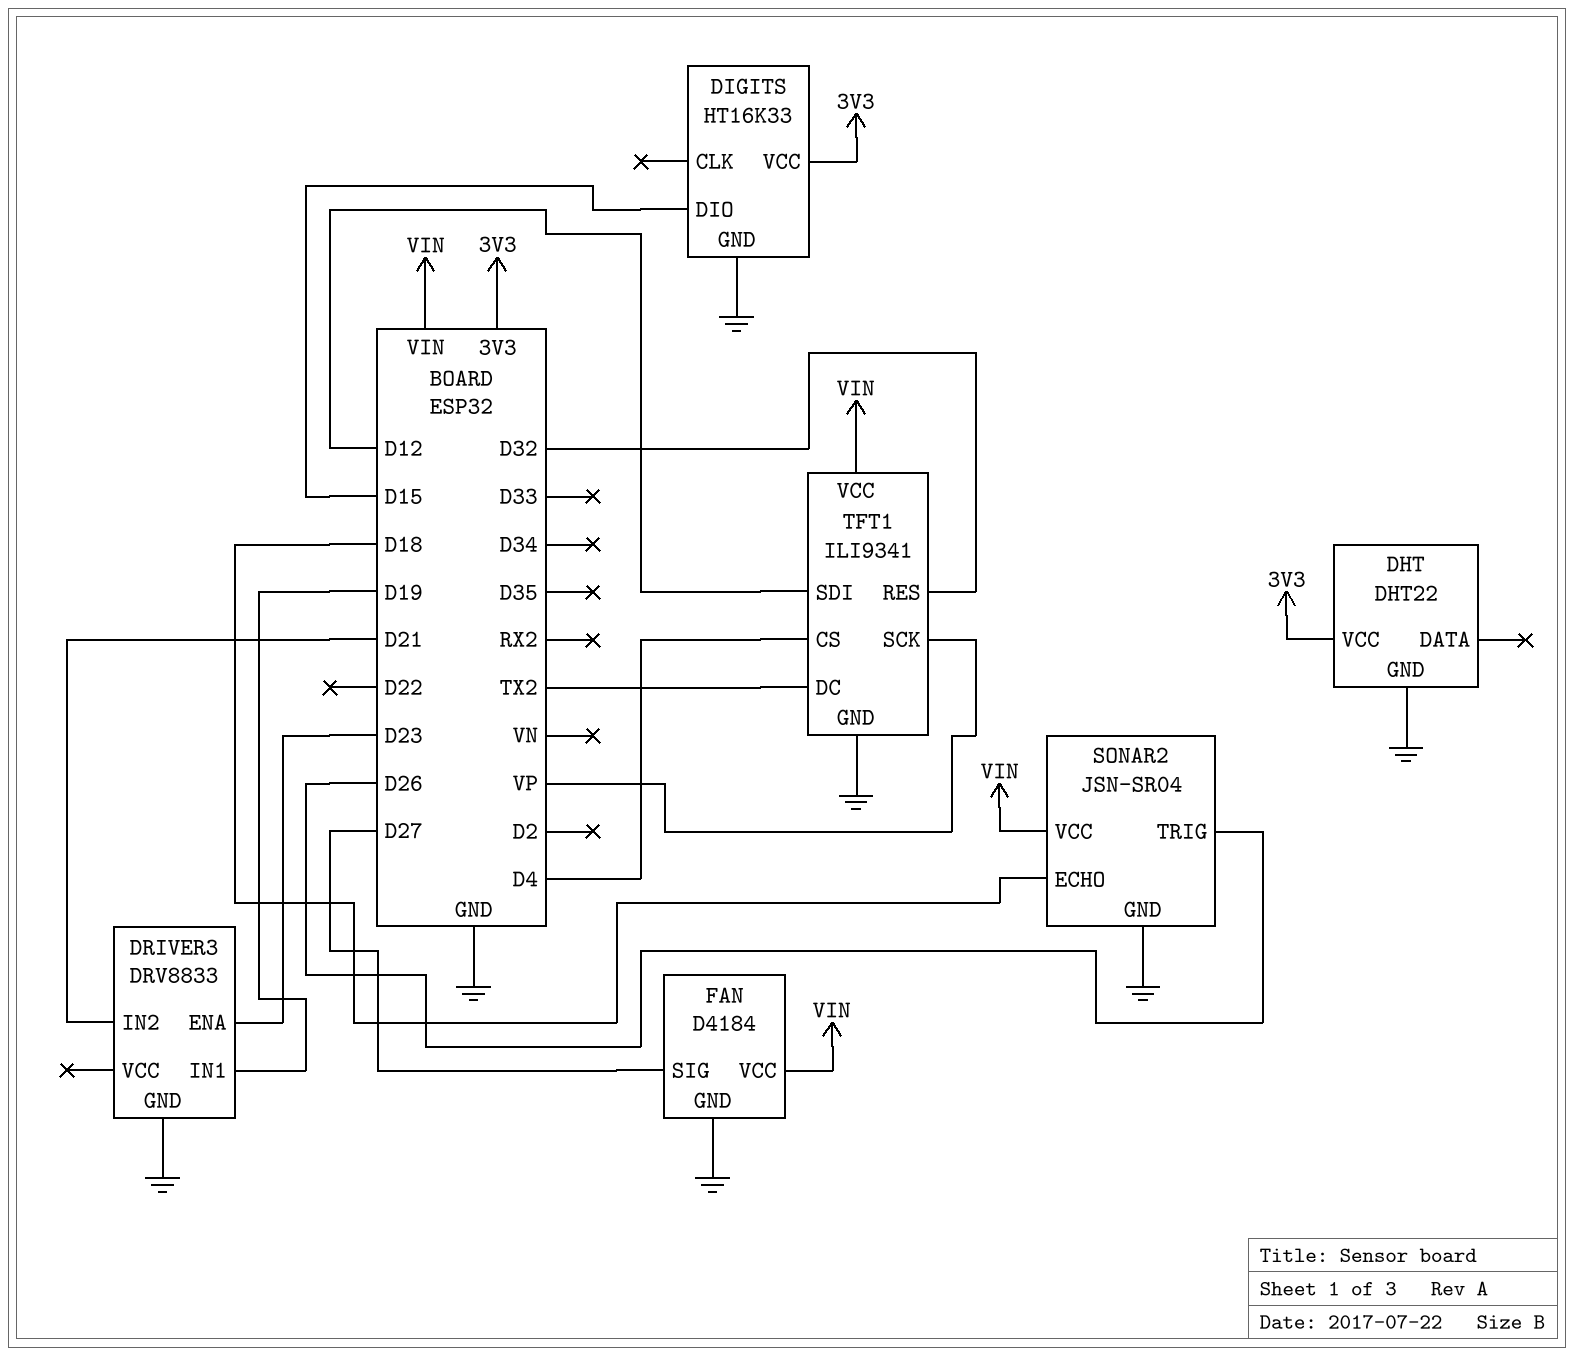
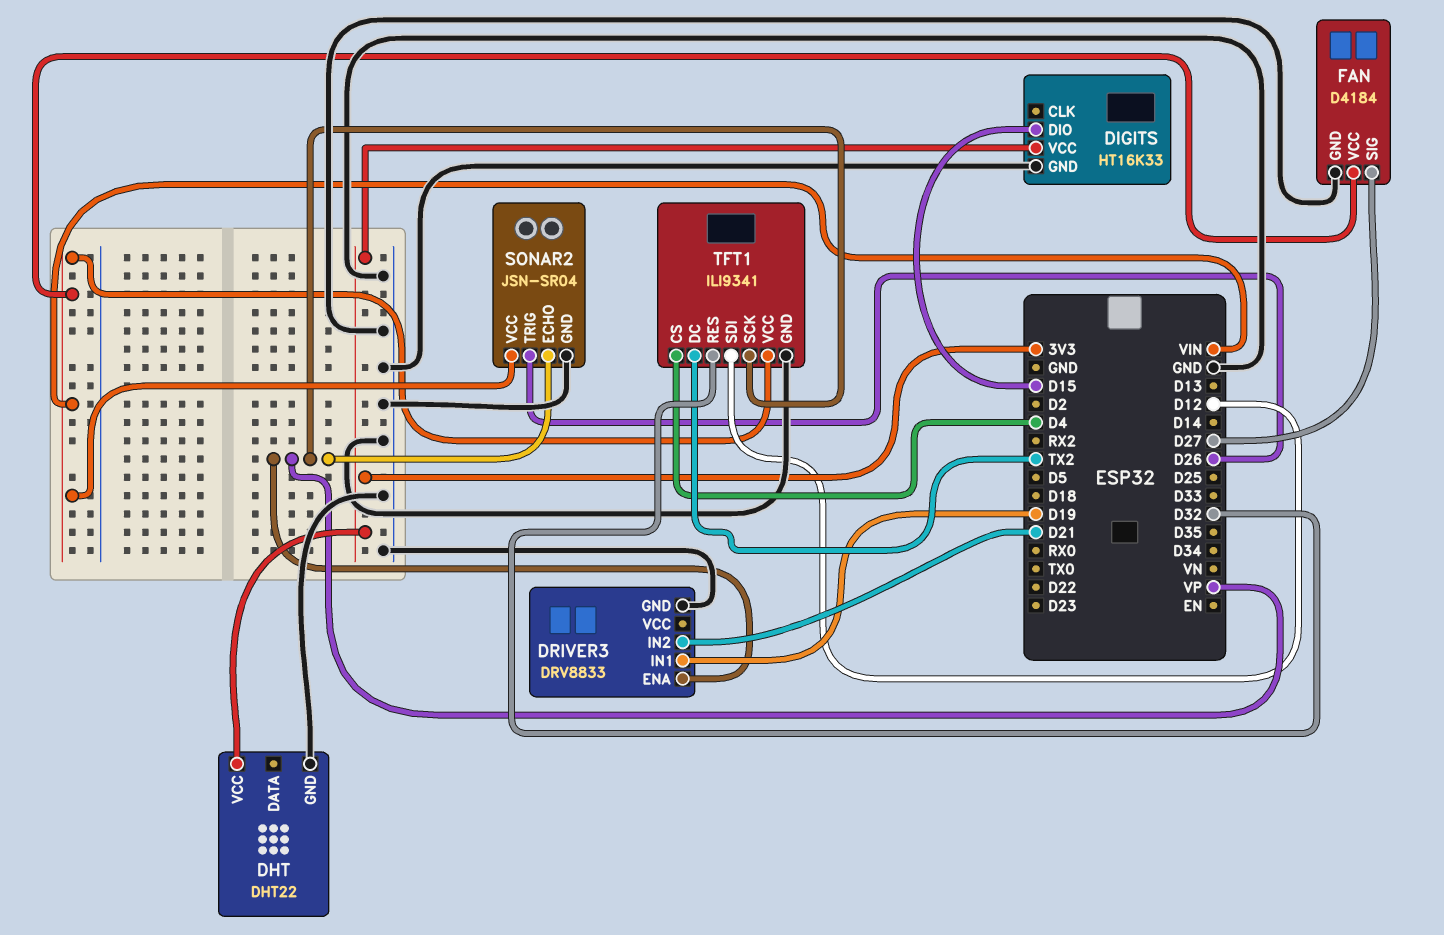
DRIVER3 pin ENA: D23 -> VP
SONAR2 pin ECHO: D18 -> VP

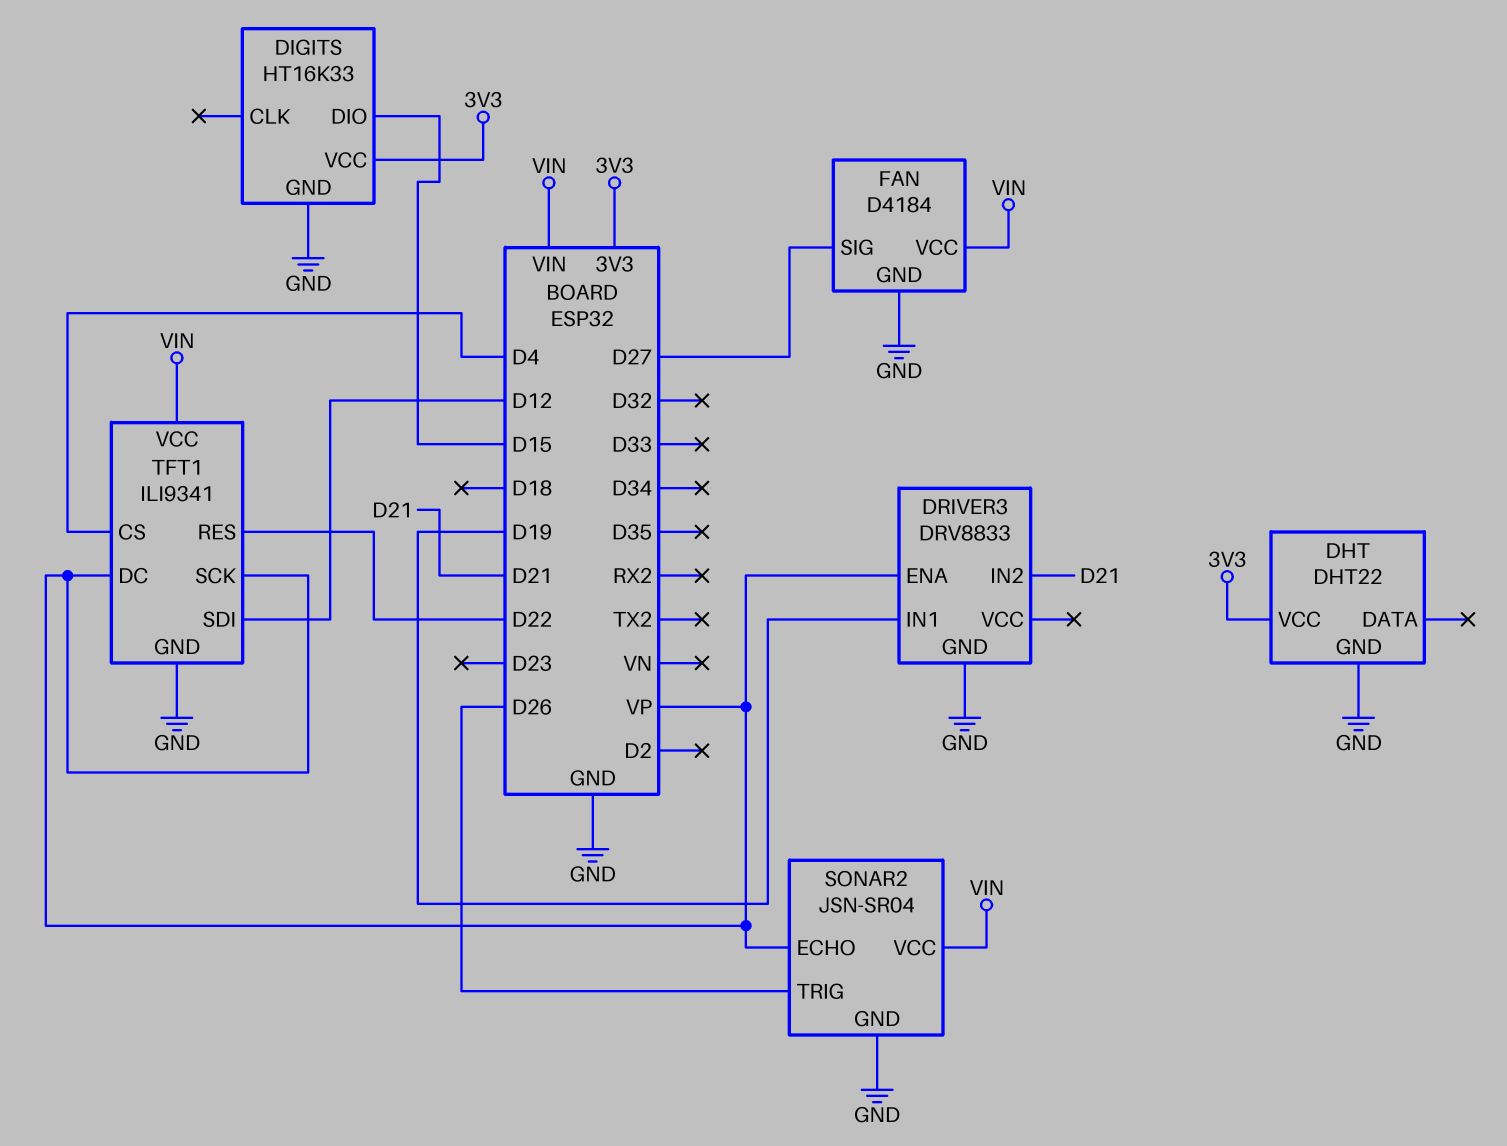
TFT1 pin DC: TX2 -> VP
TFT1 pin RES: D32 -> D22

